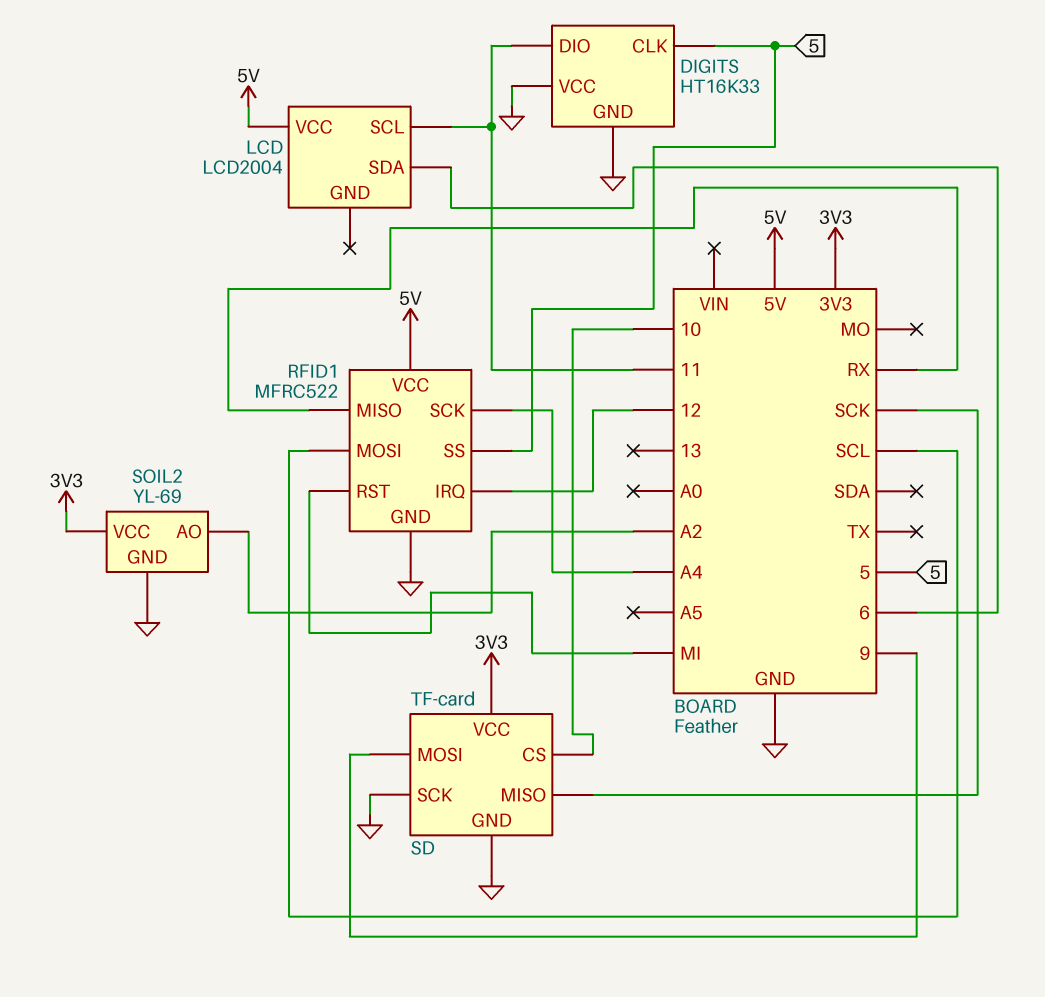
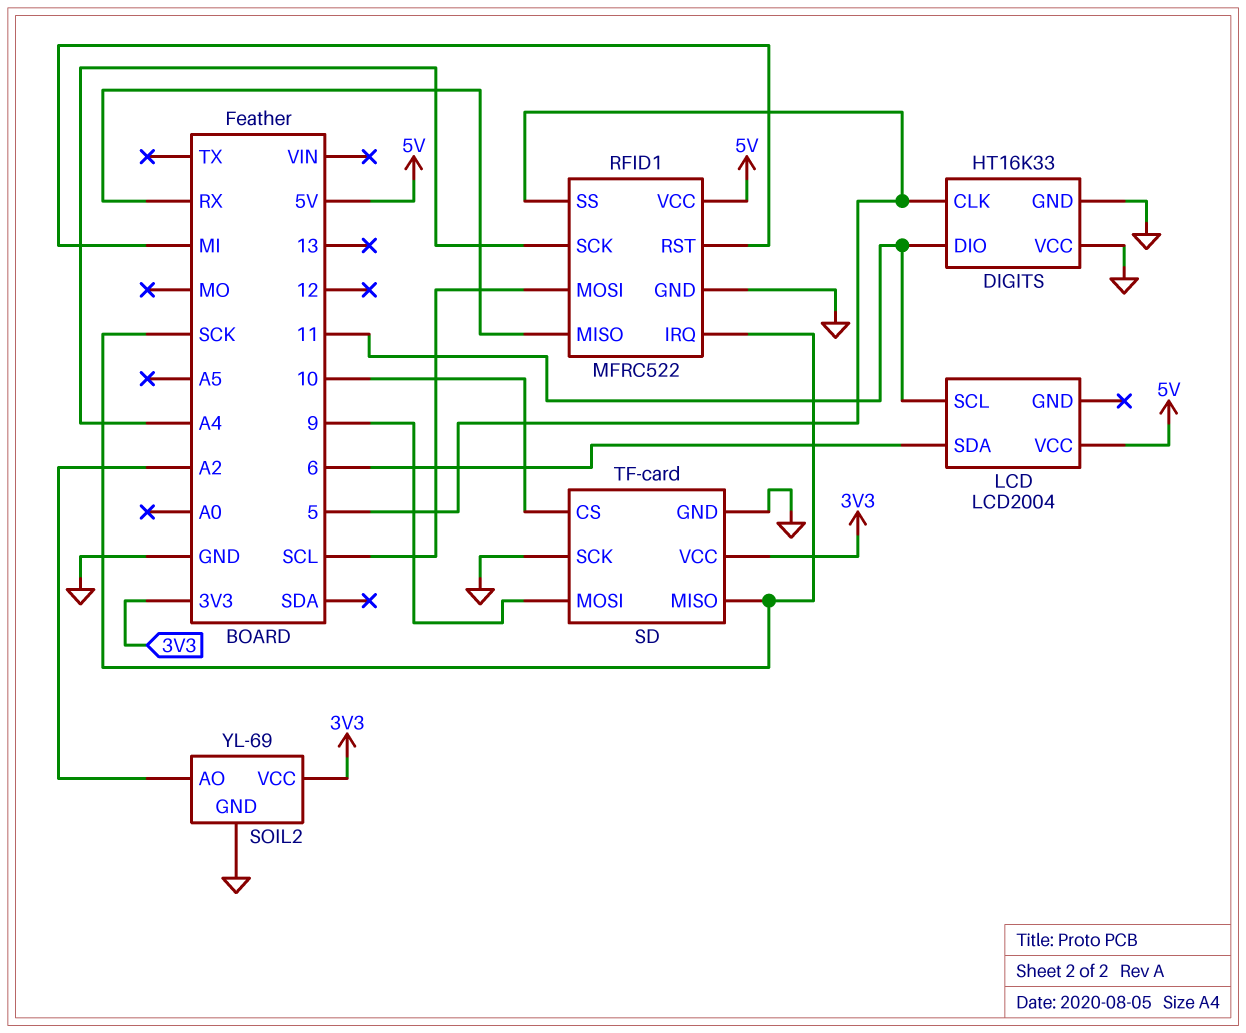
RFID1 pin IRQ: 12 -> SCK

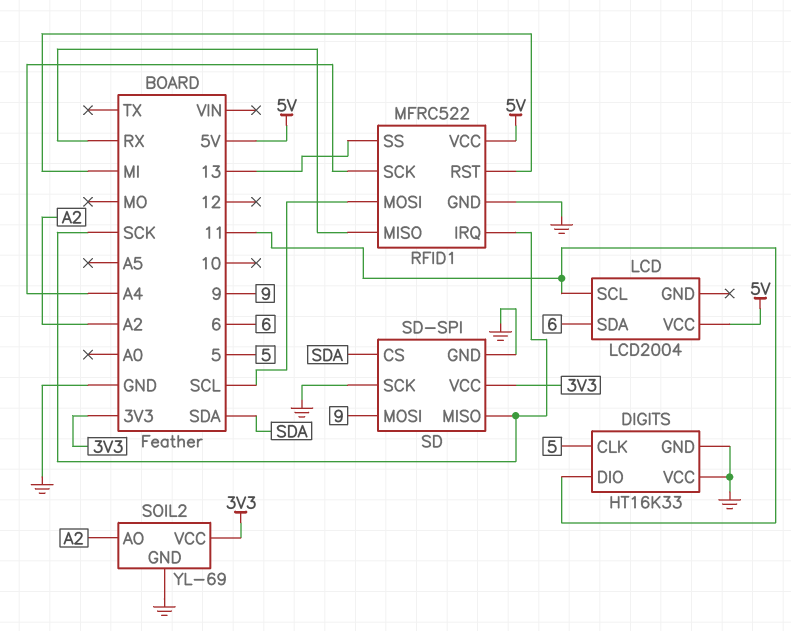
RFID1 pin SS: 5 -> 13
SD: TF-card -> SD-SPI
SD pin CS: 10 -> SDA

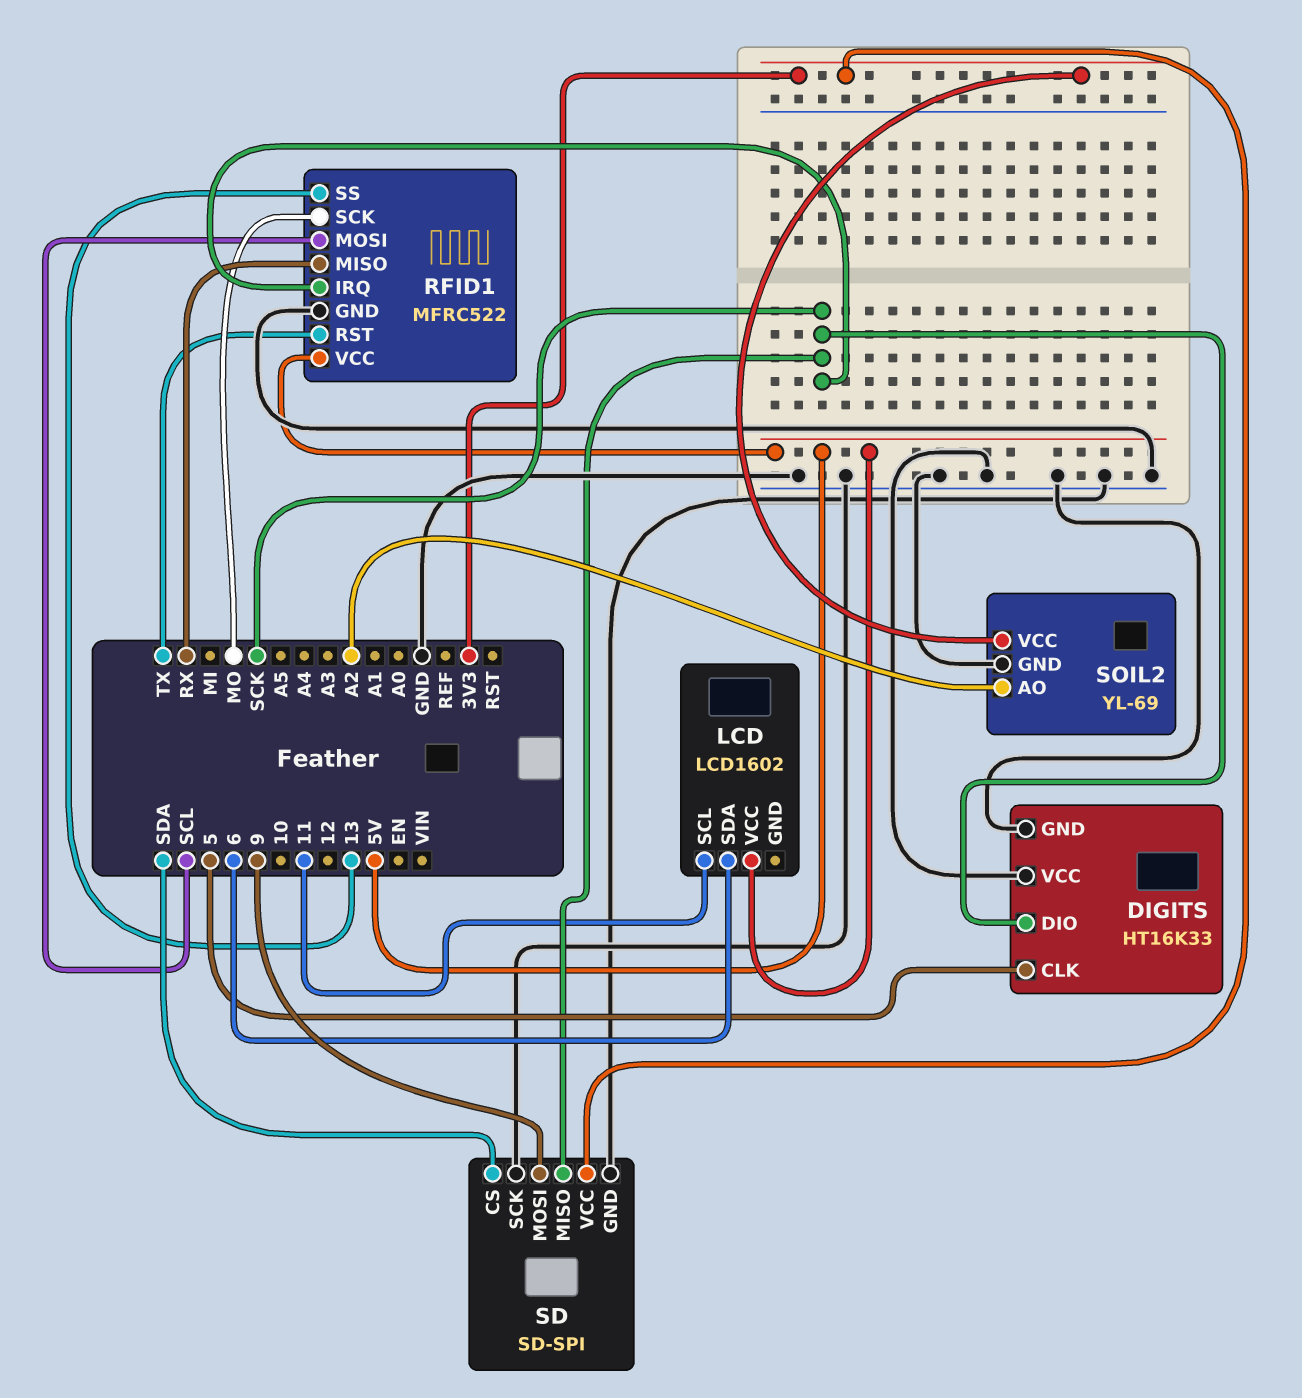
DIGITS pin DIO: 11 -> SCK
LCD: LCD2004 -> LCD1602
RFID1 pin RST: MI -> TX
RFID1 pin SCK: A4 -> MO

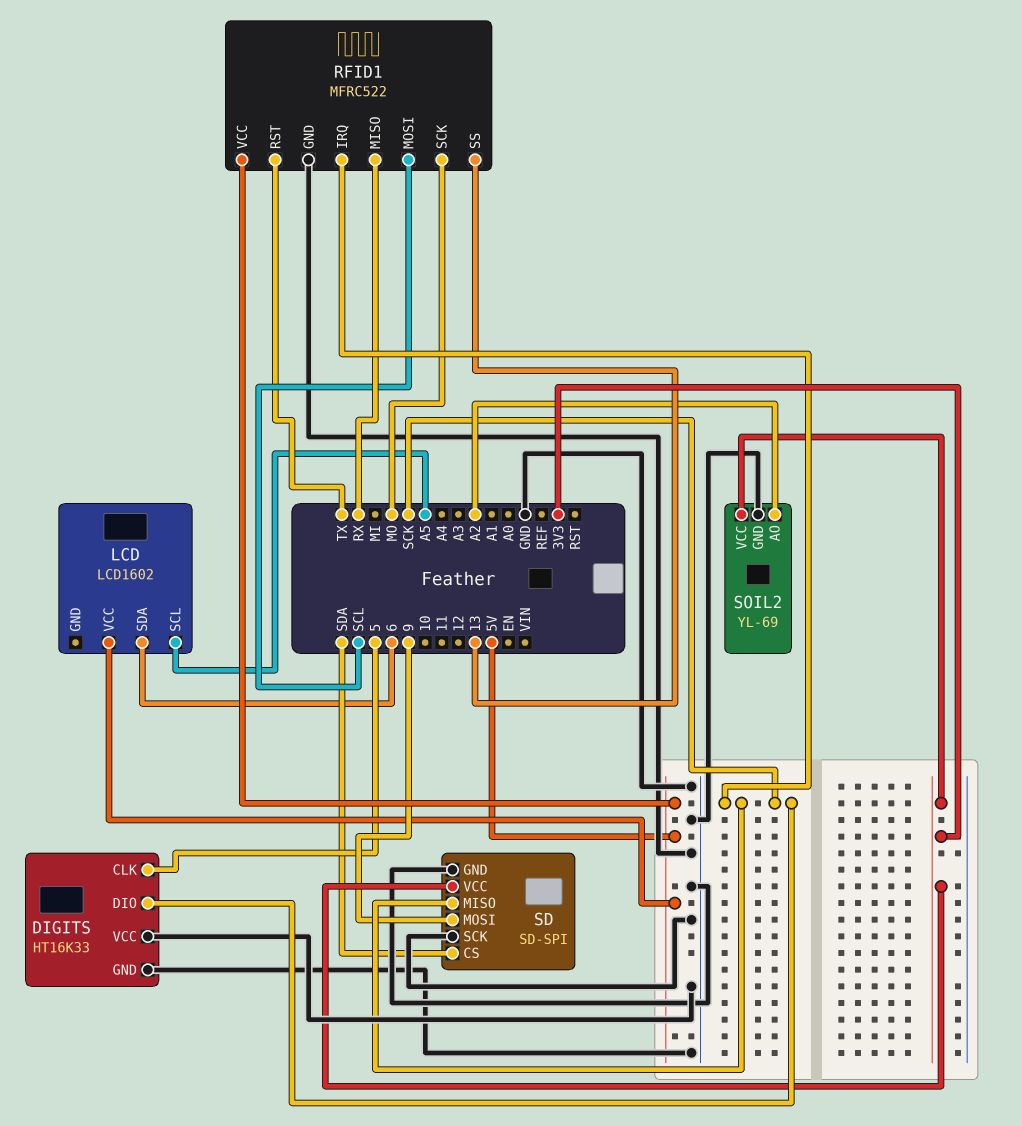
LCD pin SCL: 11 -> A5

